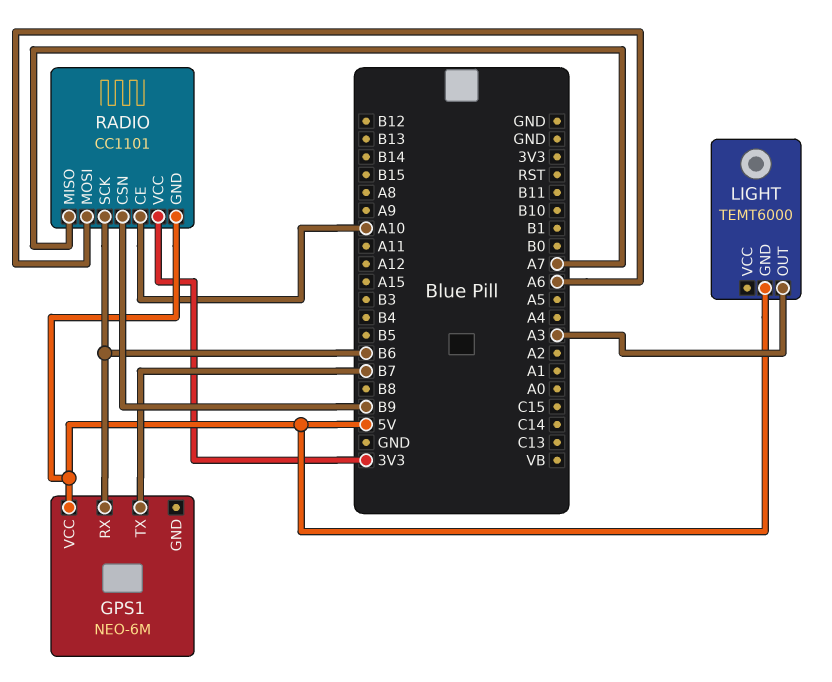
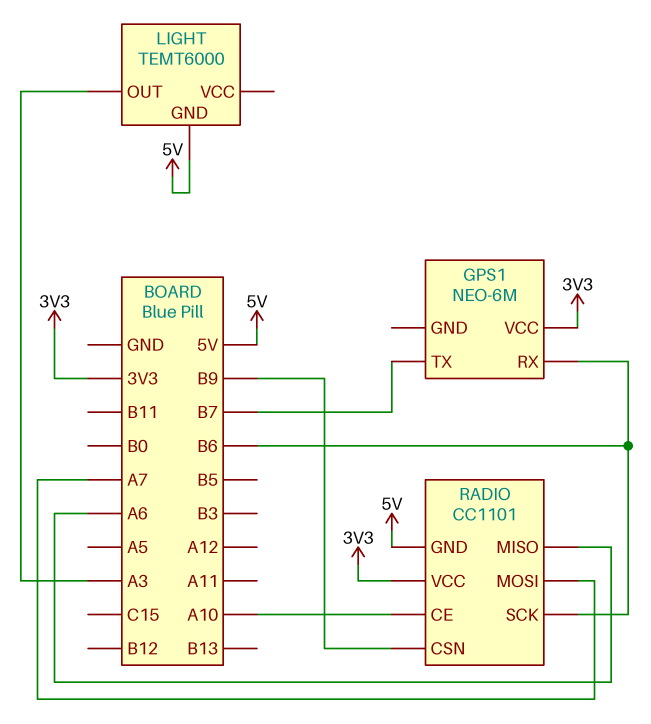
GPS1 pin VCC: 5V -> 3V3
RADIO pin MISO: A7 -> A6
RADIO pin MOSI: A6 -> A7

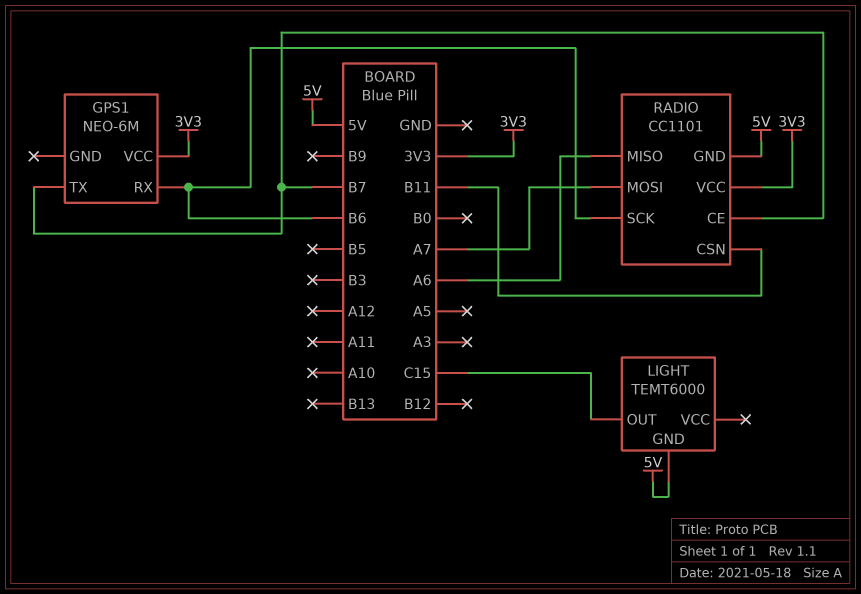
LIGHT pin OUT: A3 -> C15
RADIO pin CE: A10 -> B7
RADIO pin CSN: B9 -> B11

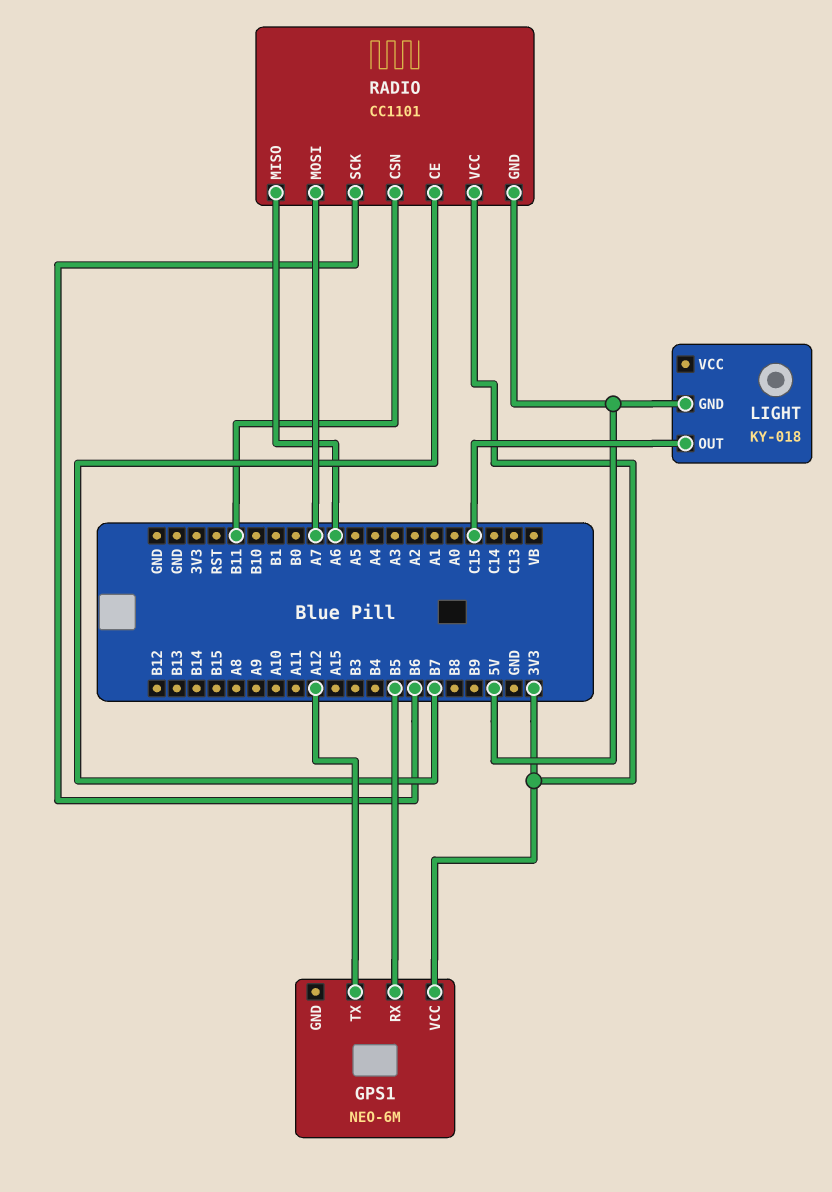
GPS1 pin RX: B6 -> B5
GPS1 pin TX: B7 -> A12
LIGHT: TEMT6000 -> KY-018

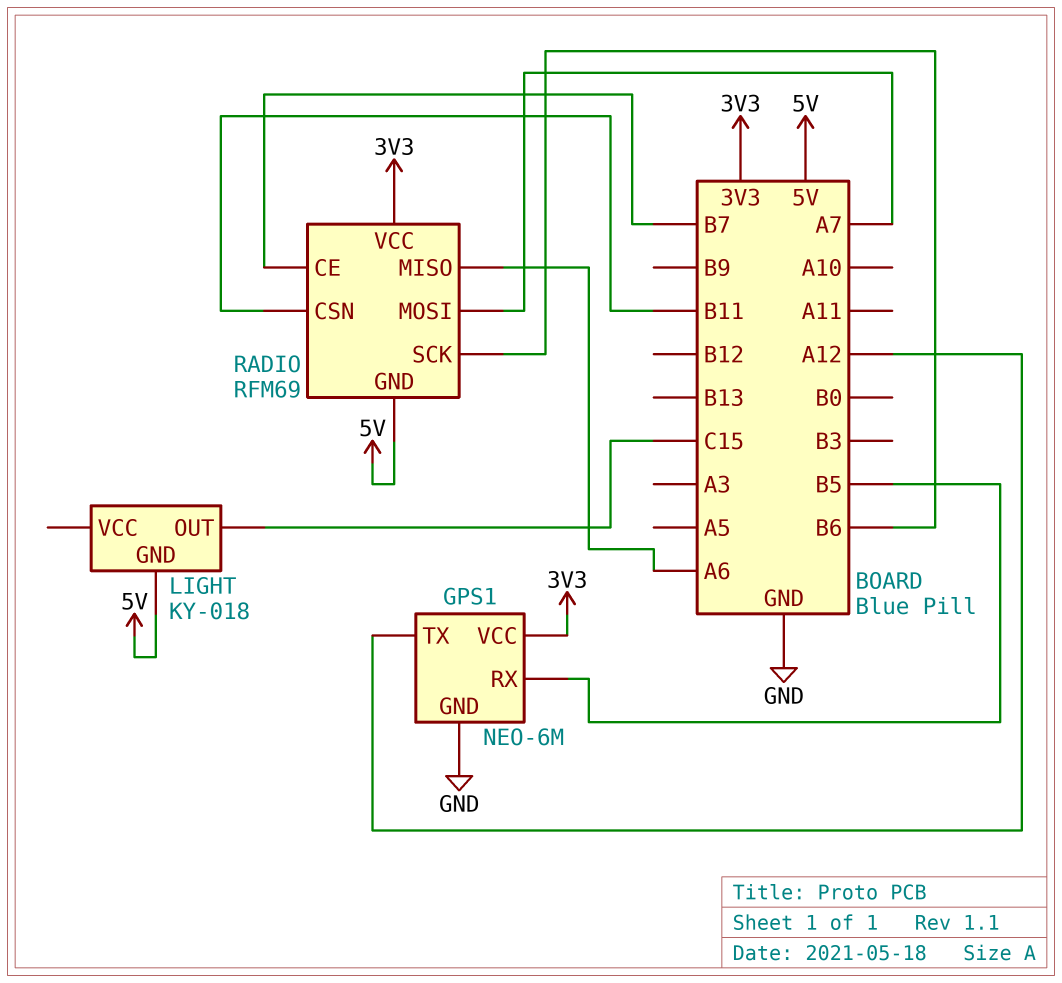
GPS1 pin GND: none -> GND
RADIO: CC1101 -> RFM69

